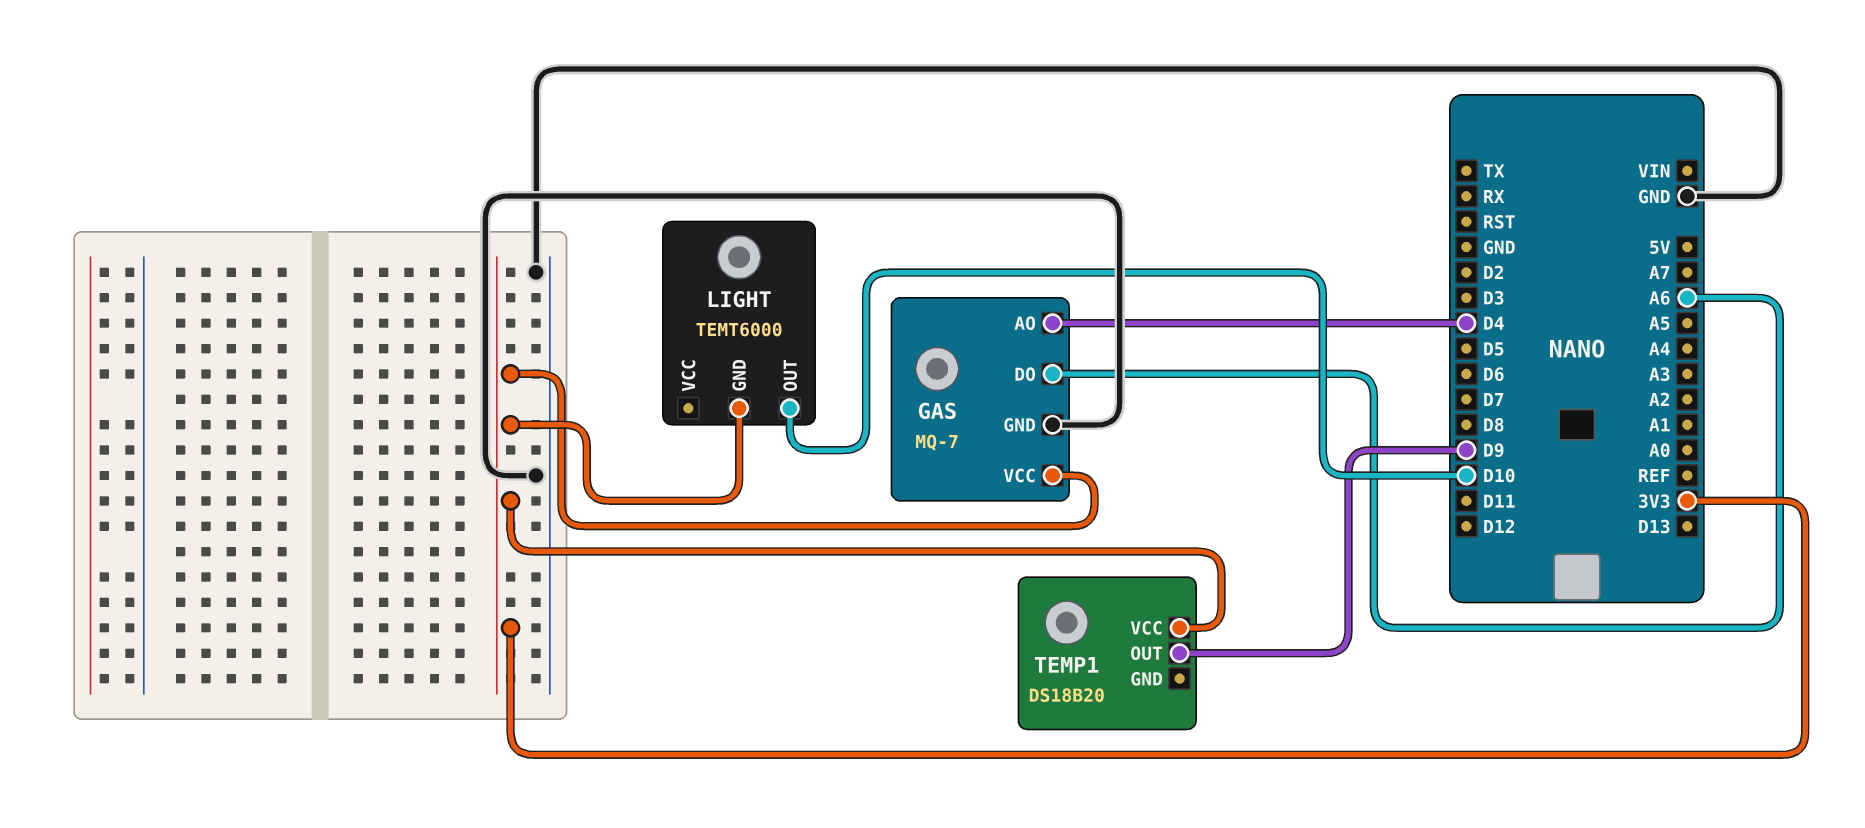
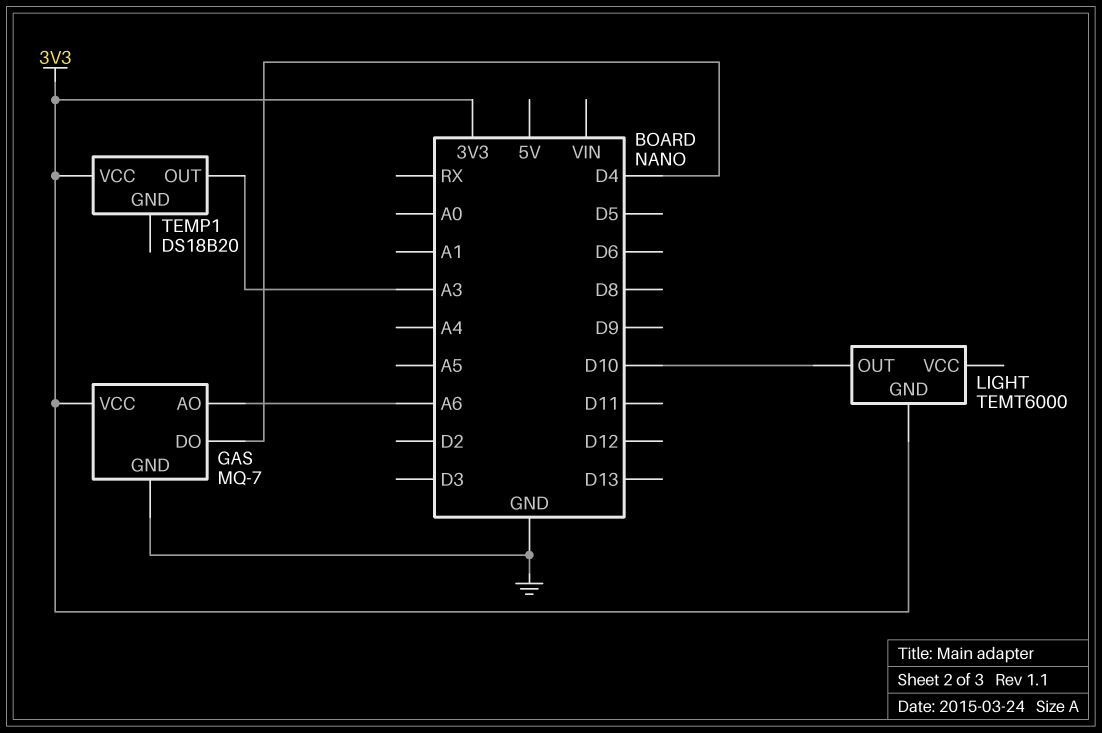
GAS pin AO: D4 -> A6
GAS pin DO: A6 -> D4
TEMP1 pin OUT: D9 -> A3

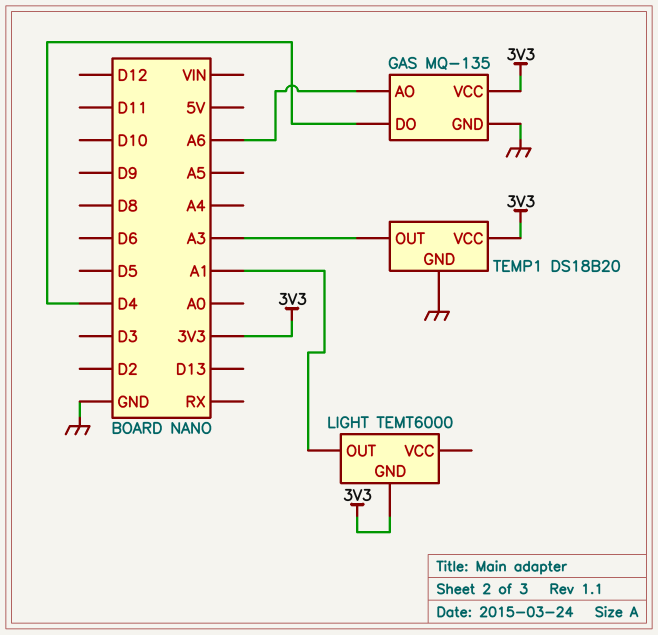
GAS: MQ-7 -> MQ-135
LIGHT pin OUT: D10 -> A1
TEMP1 pin GND: none -> GND

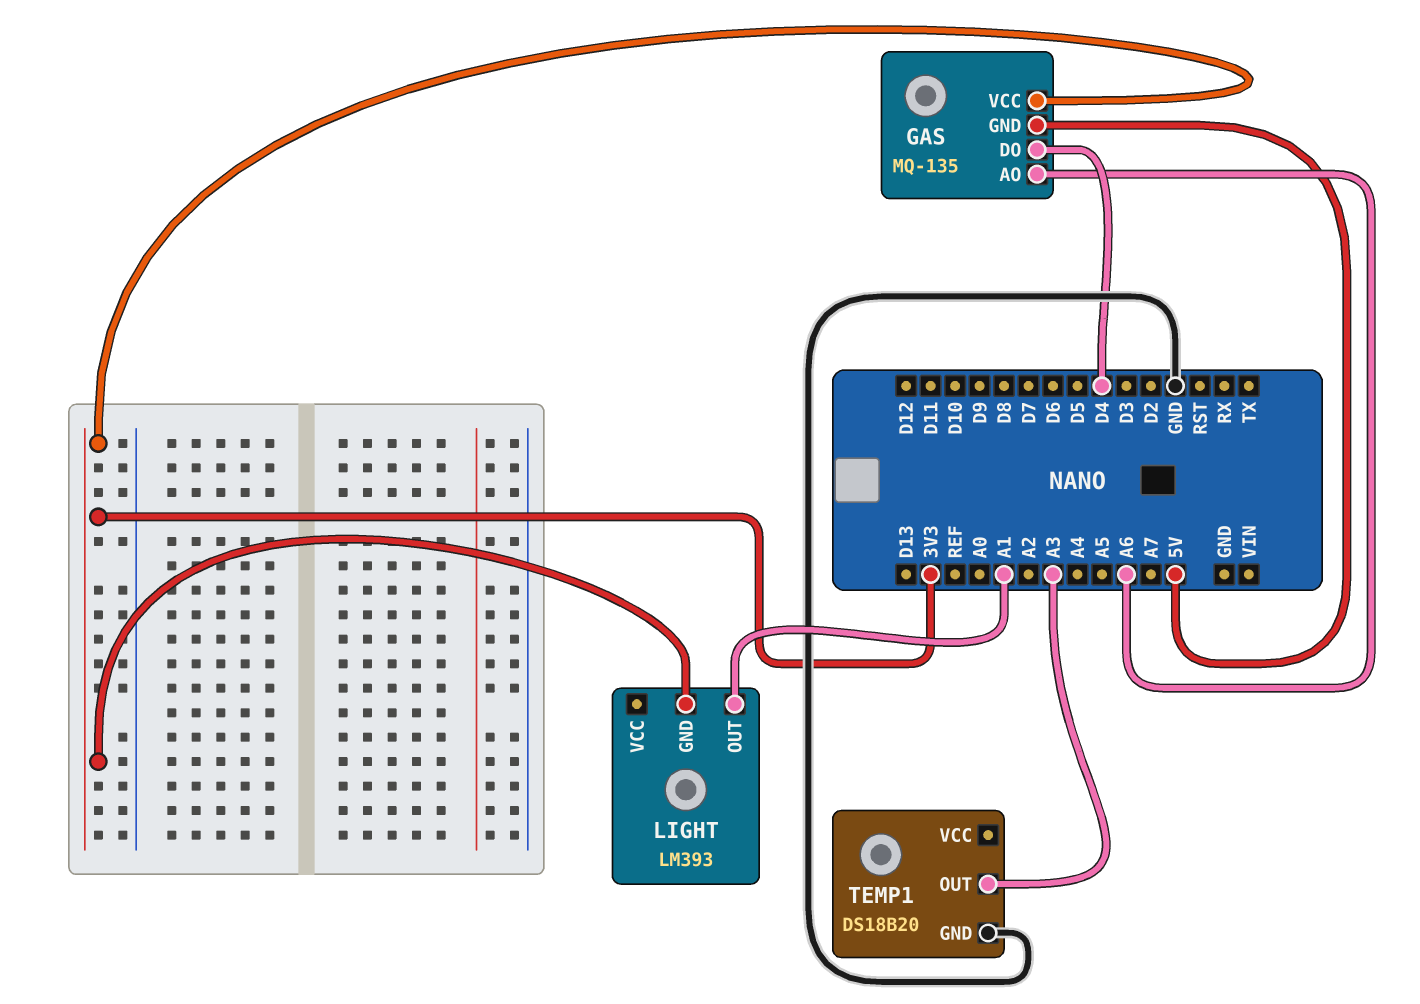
GAS pin GND: GND -> 5V
LIGHT: TEMT6000 -> LM393
TEMP1 pin VCC: 3V3 -> none

